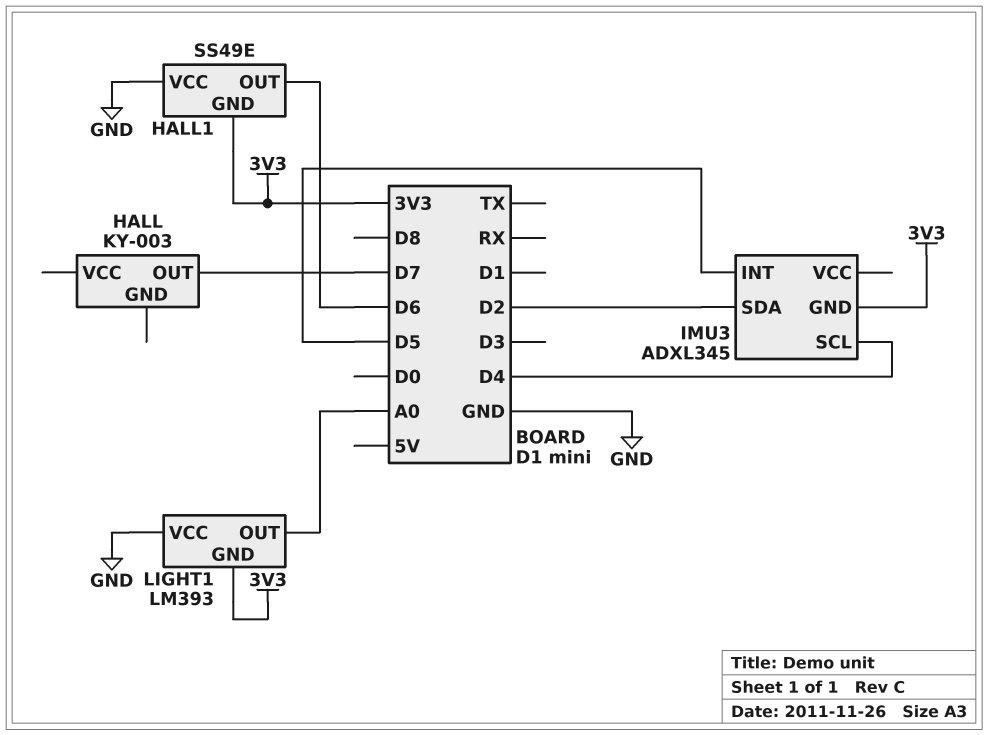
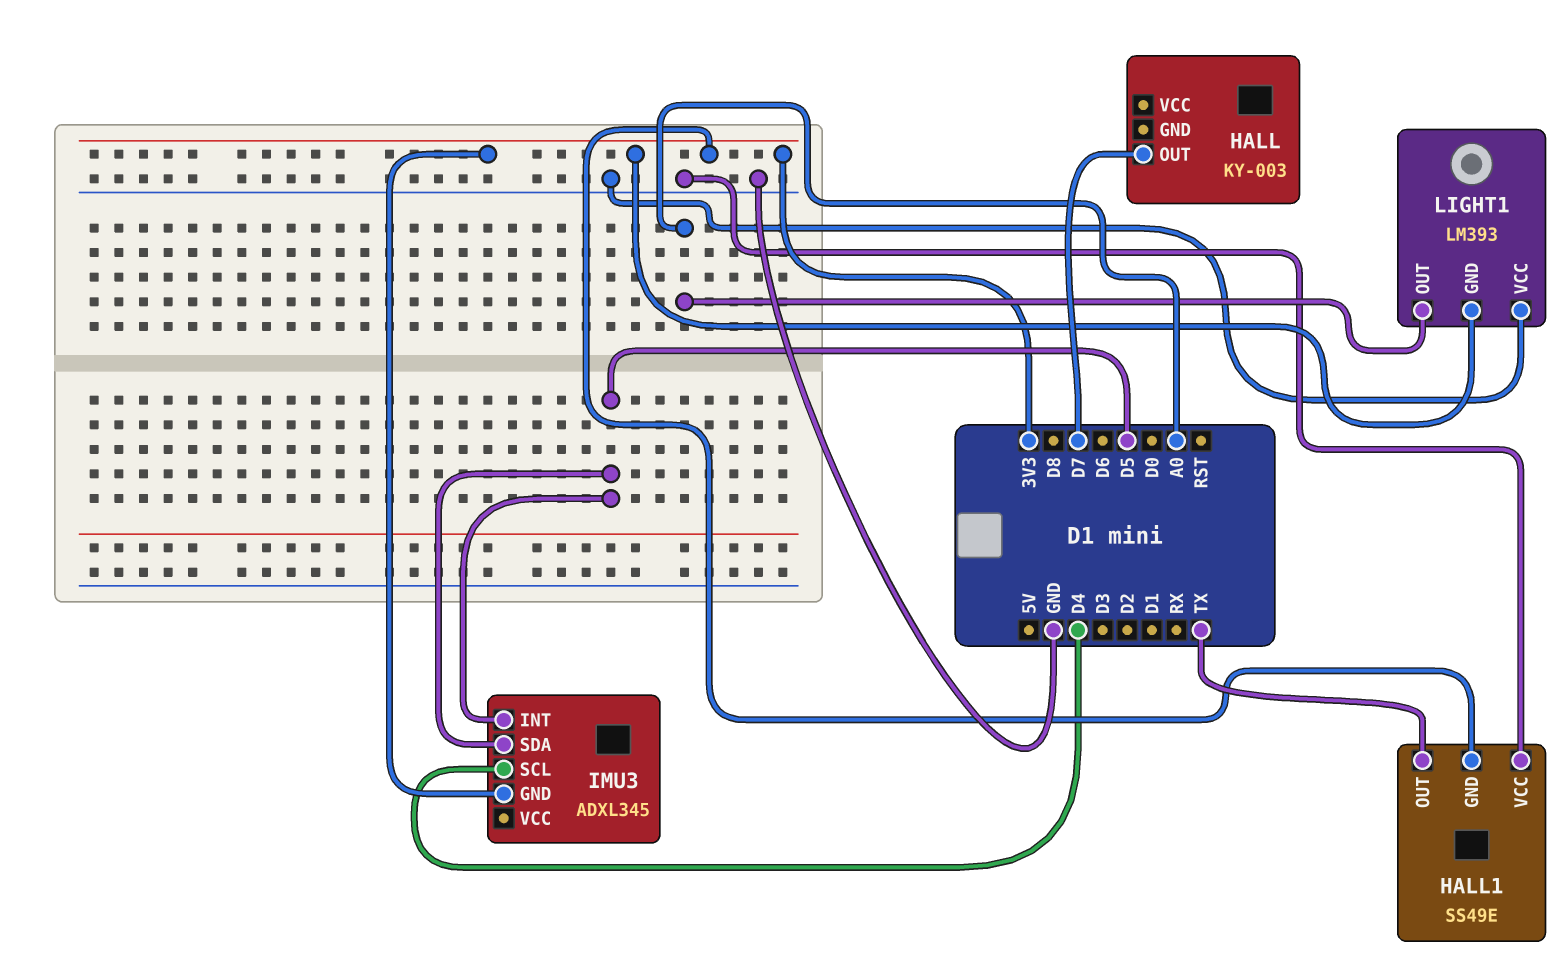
HALL1 pin OUT: D6 -> TX
IMU3 pin SDA: D2 -> D5

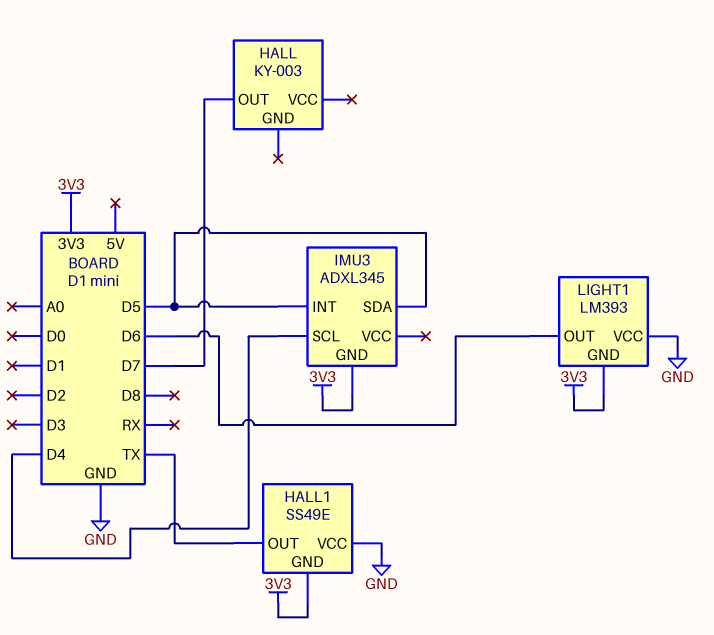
LIGHT1 pin OUT: A0 -> D6

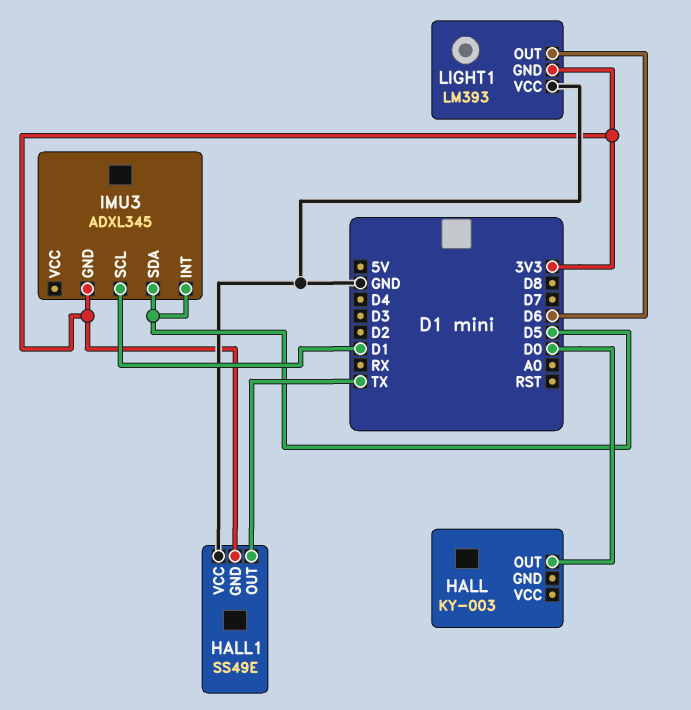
HALL pin OUT: D7 -> D0
IMU3 pin SCL: D4 -> D1

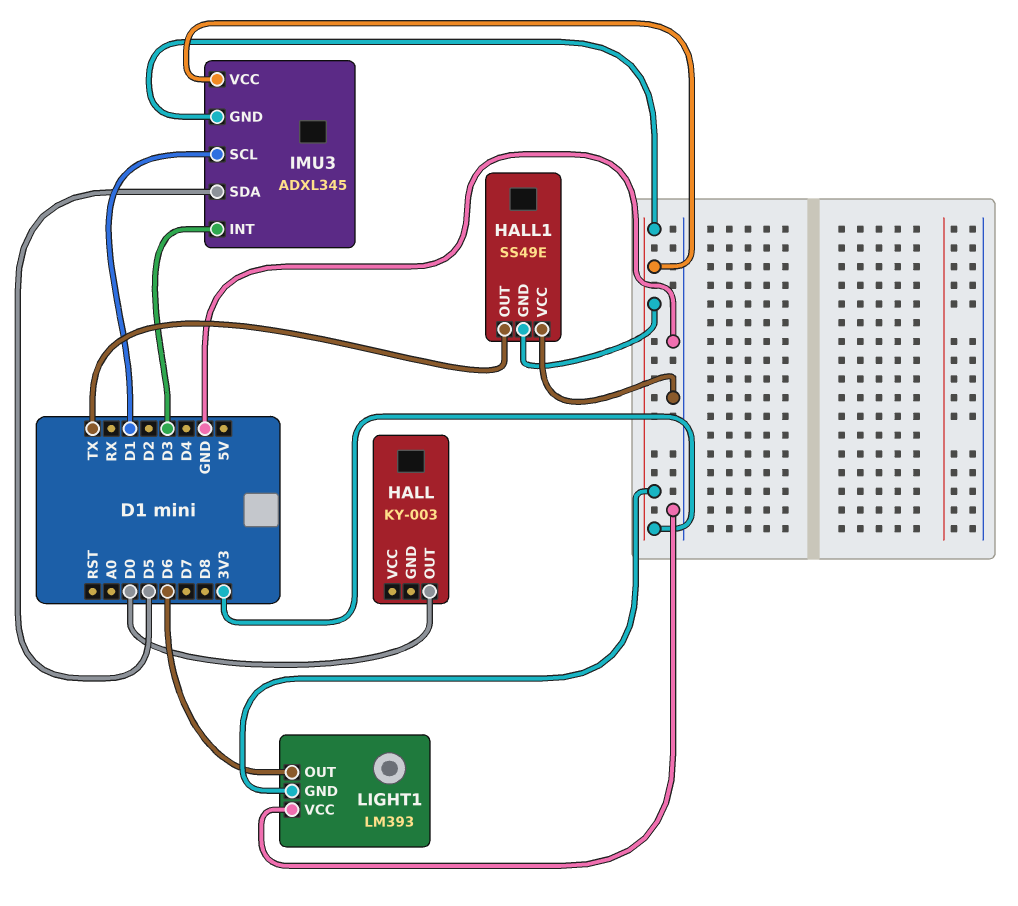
IMU3 pin INT: D5 -> D3
IMU3 pin VCC: none -> 3V3

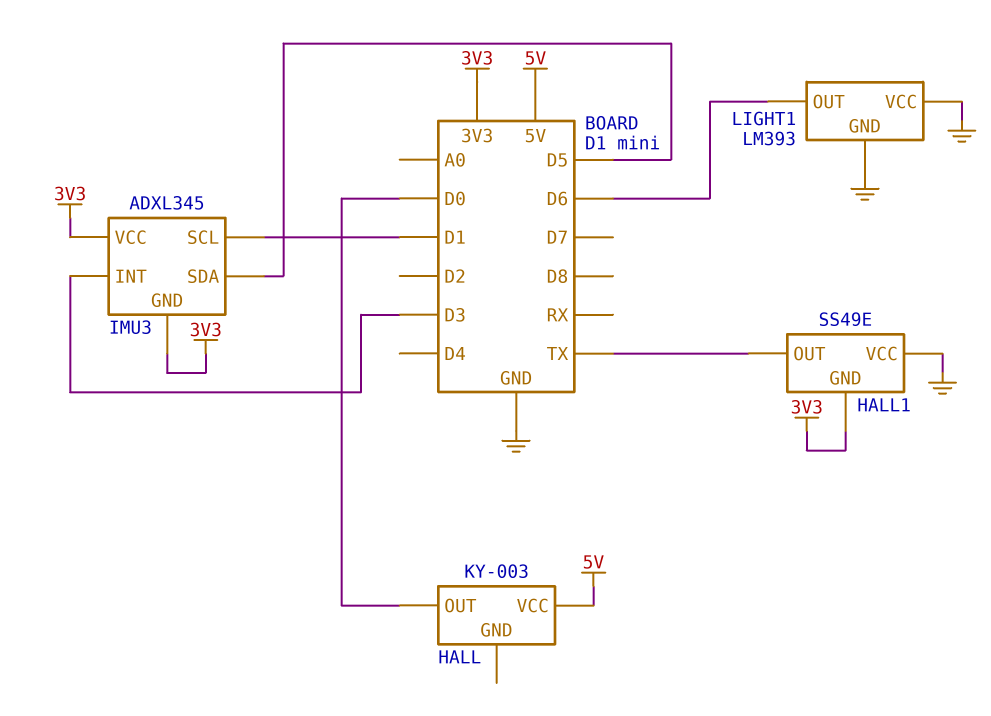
HALL pin VCC: none -> 5V
LIGHT1 pin GND: 3V3 -> GND

